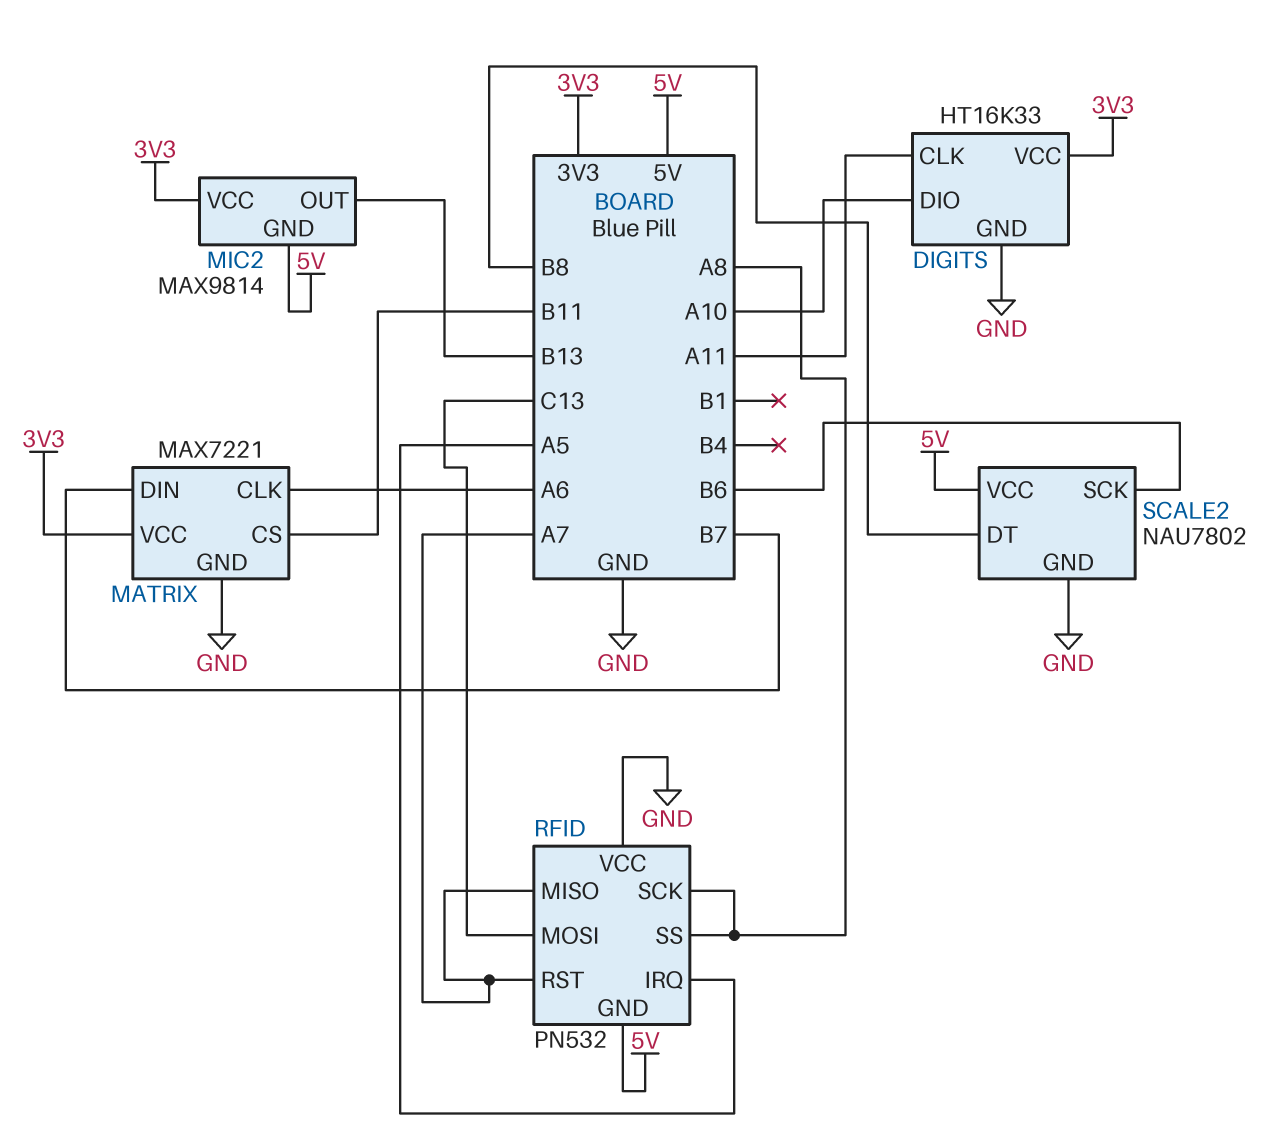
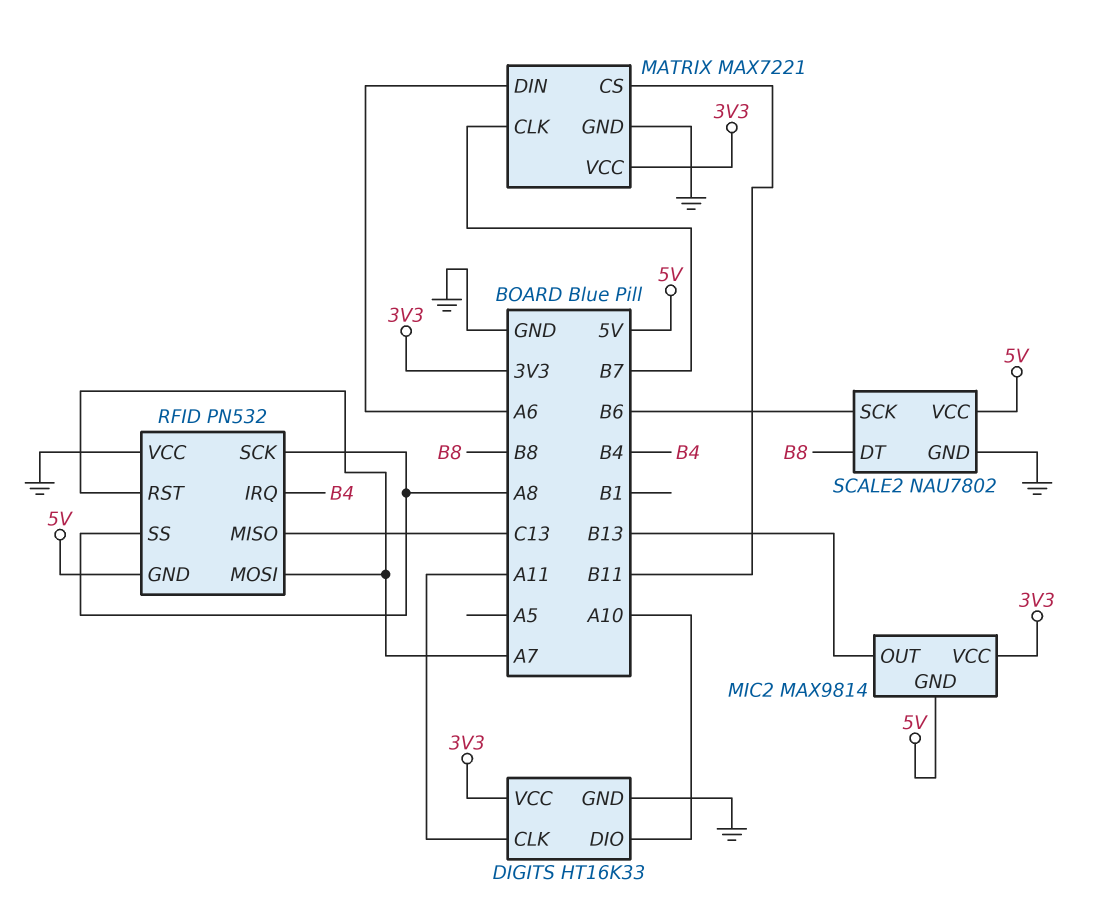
MATRIX pin CLK: A6 -> B7
MATRIX pin DIN: B7 -> A6
RFID pin IRQ: A5 -> B4
RFID pin MISO: A7 -> C13
RFID pin MOSI: C13 -> A7

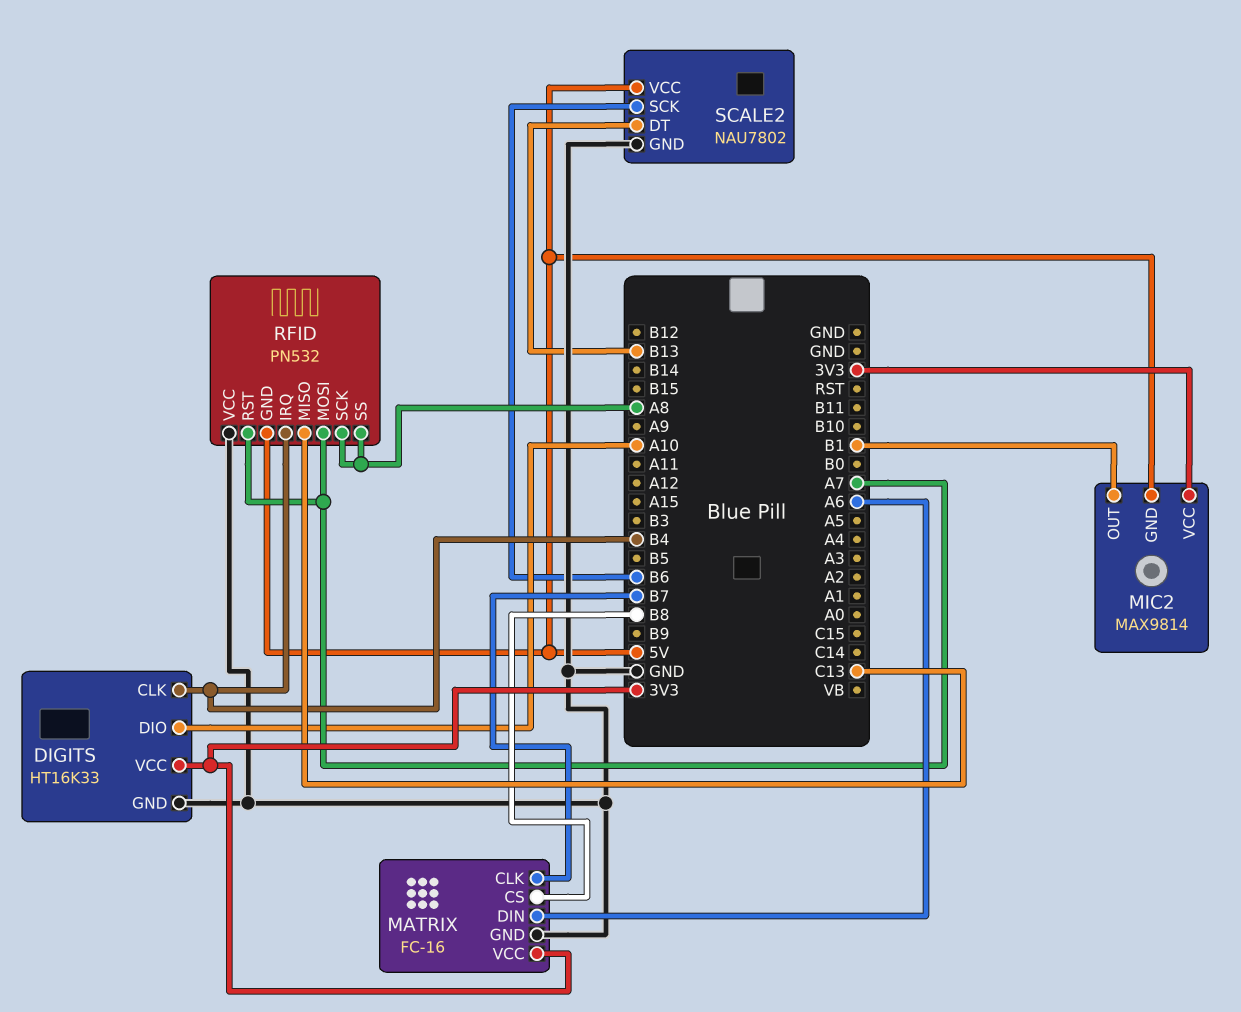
DIGITS pin CLK: A11 -> B4
MATRIX: MAX7221 -> FC-16
MATRIX pin CS: B11 -> B8
MIC2 pin OUT: B13 -> B1
SCALE2 pin DT: B8 -> B13

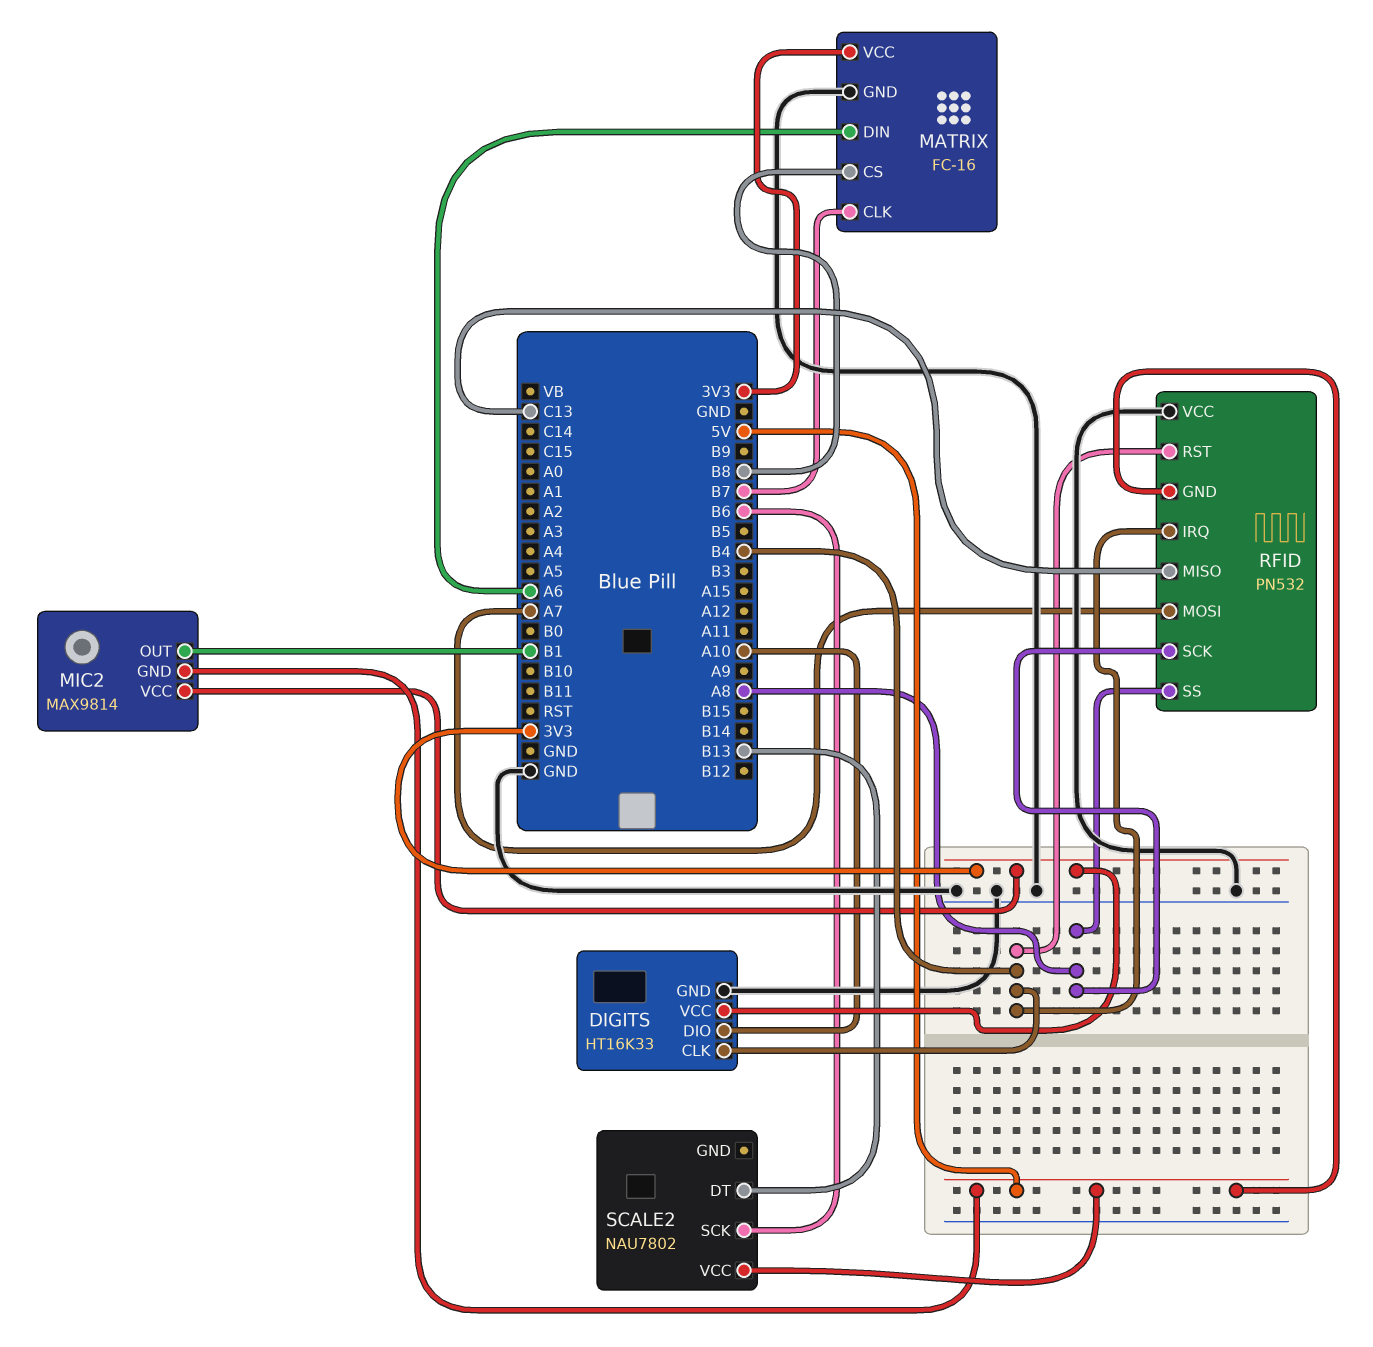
RFID pin RST: A7 -> B4
SCALE2 pin GND: GND -> none

